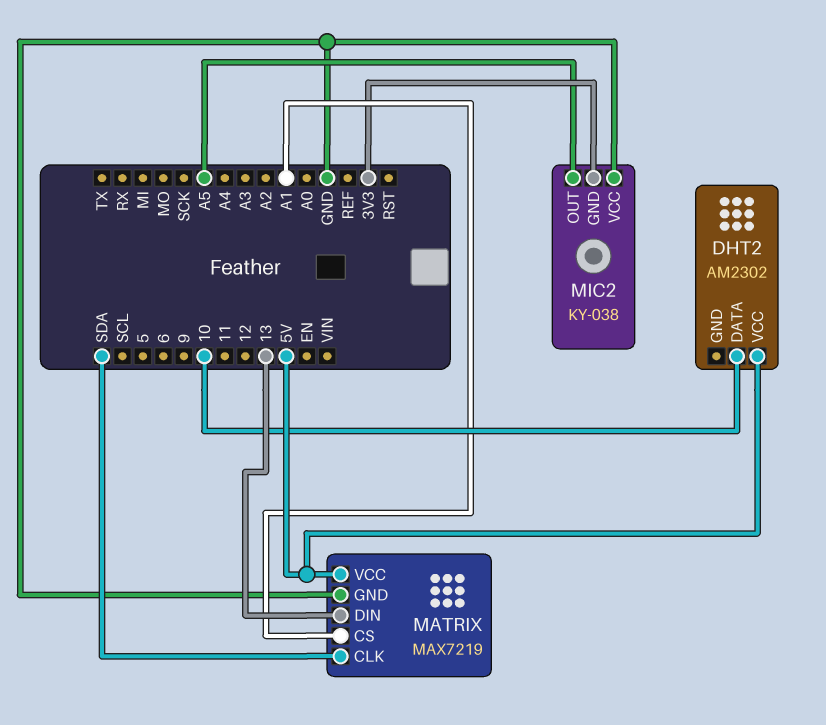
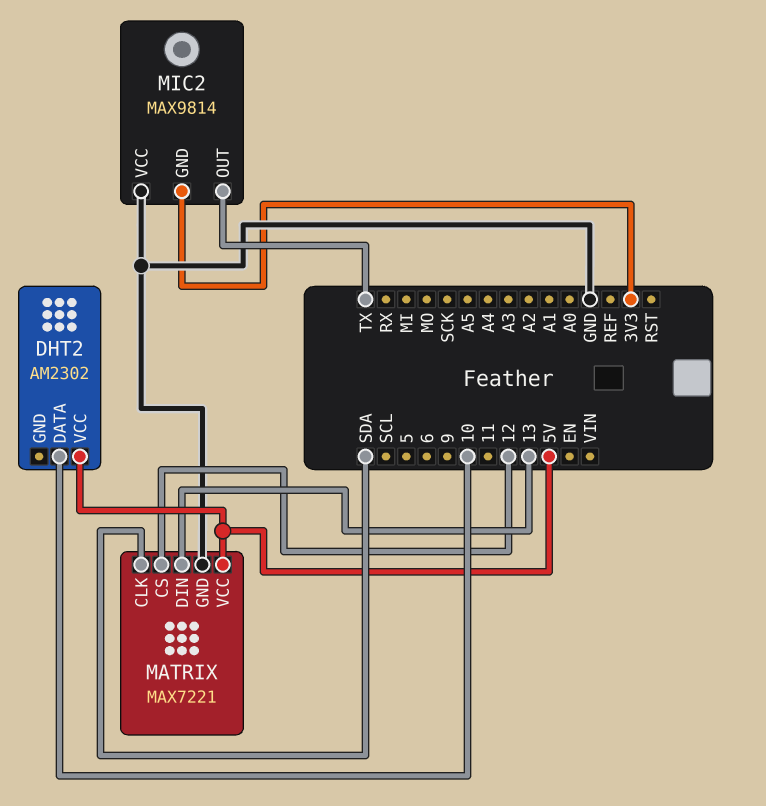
MATRIX: MAX7219 -> MAX7221
MATRIX pin CS: A1 -> 12
MIC2: KY-038 -> MAX9814
MIC2 pin OUT: A5 -> TX

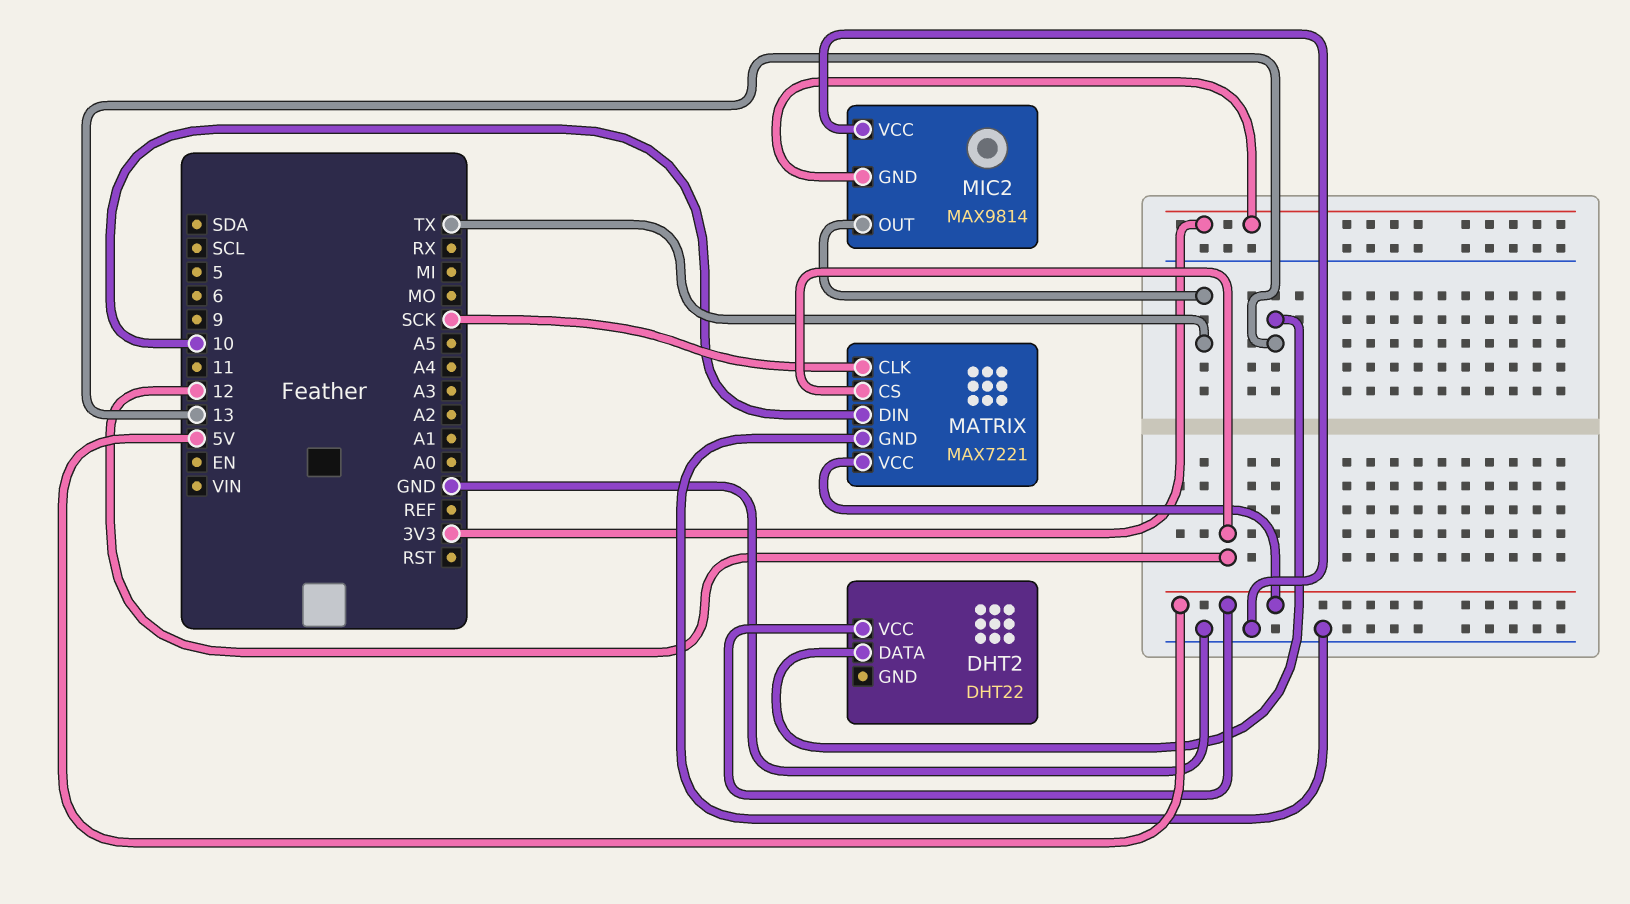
DHT2: AM2302 -> DHT22
DHT2 pin DATA: 10 -> 13
MATRIX pin CLK: SDA -> SCK
MATRIX pin DIN: 13 -> 10

